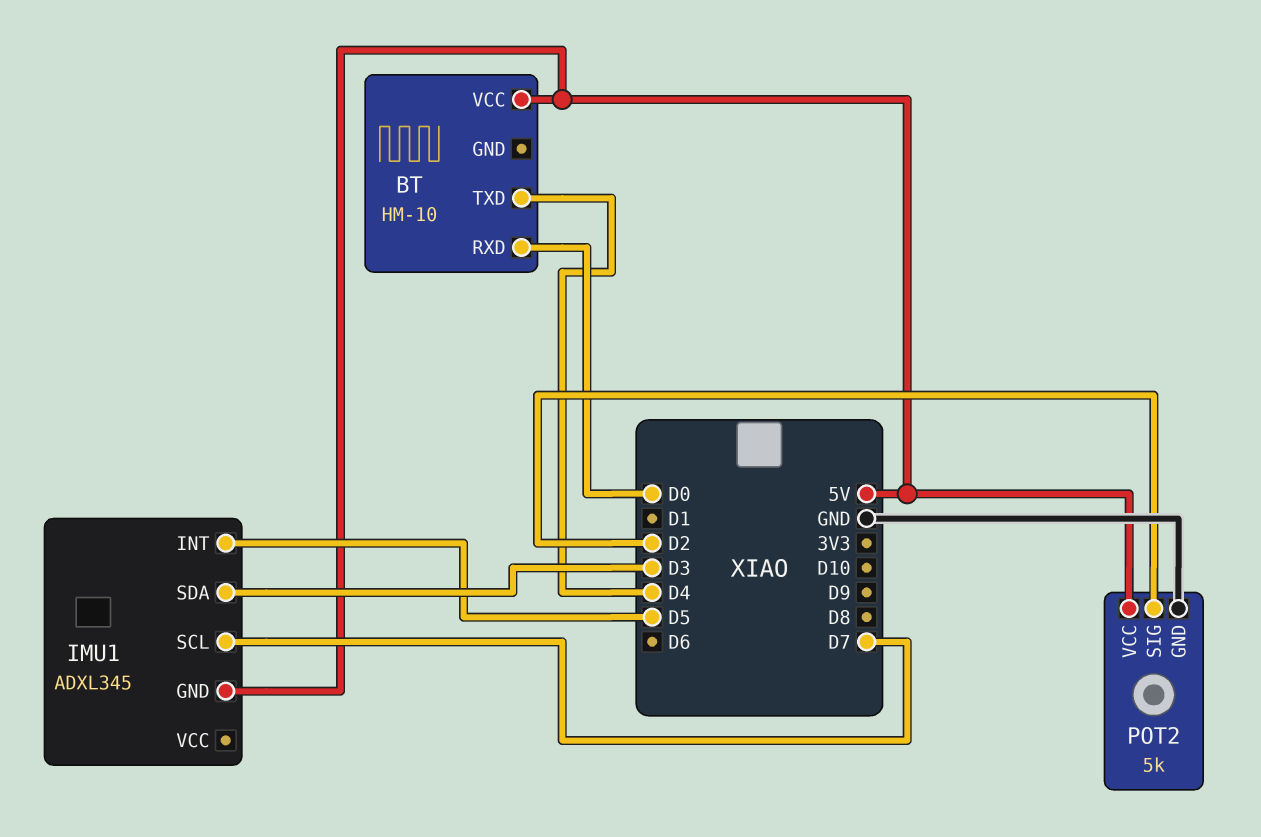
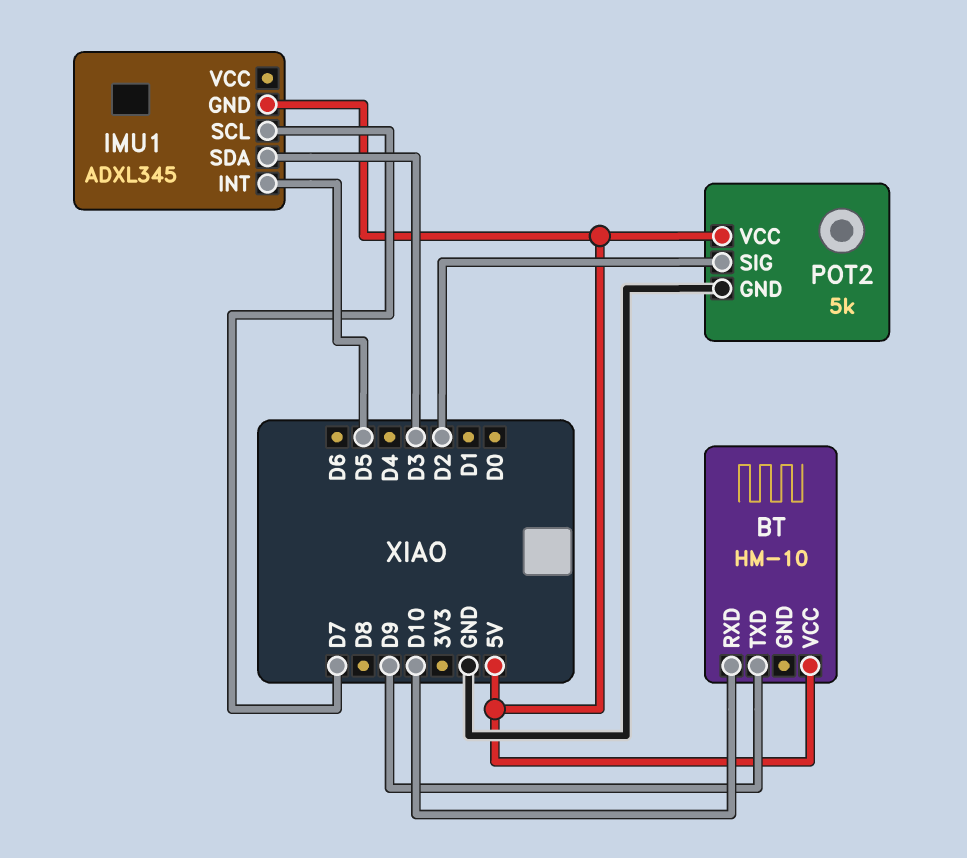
BT pin RXD: D0 -> D10
BT pin TXD: D4 -> D9

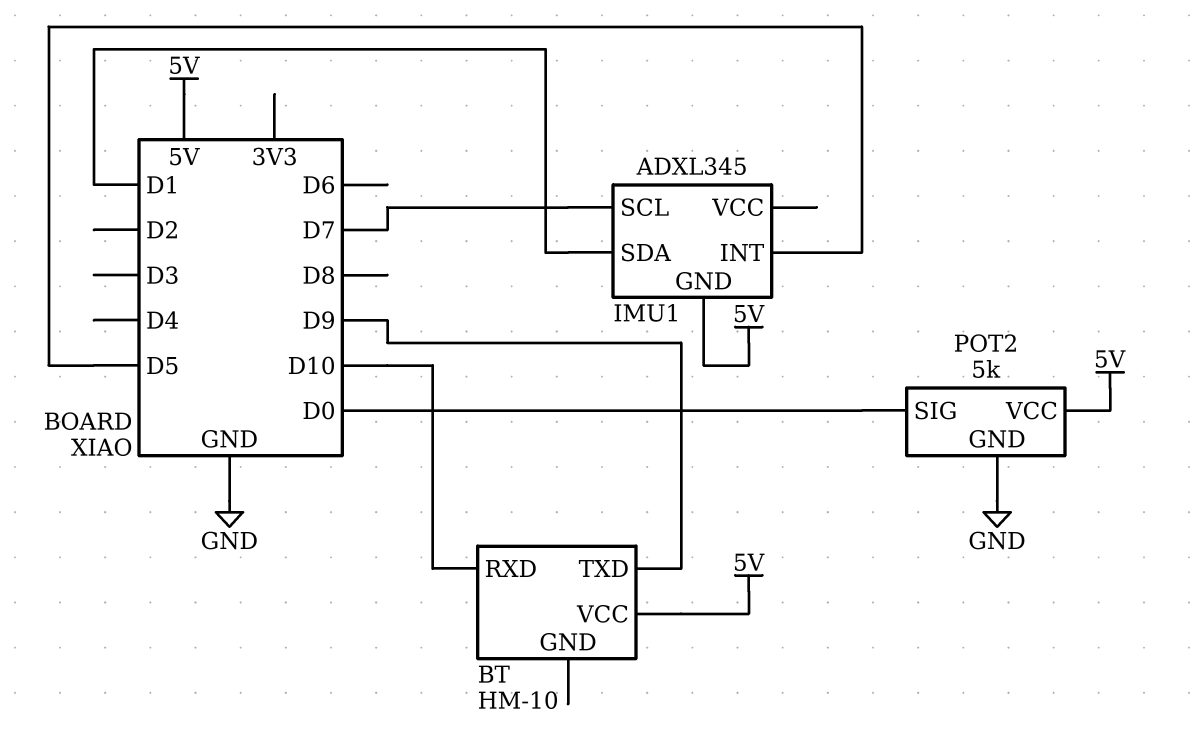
IMU1 pin SDA: D3 -> D1
POT2 pin SIG: D2 -> D0

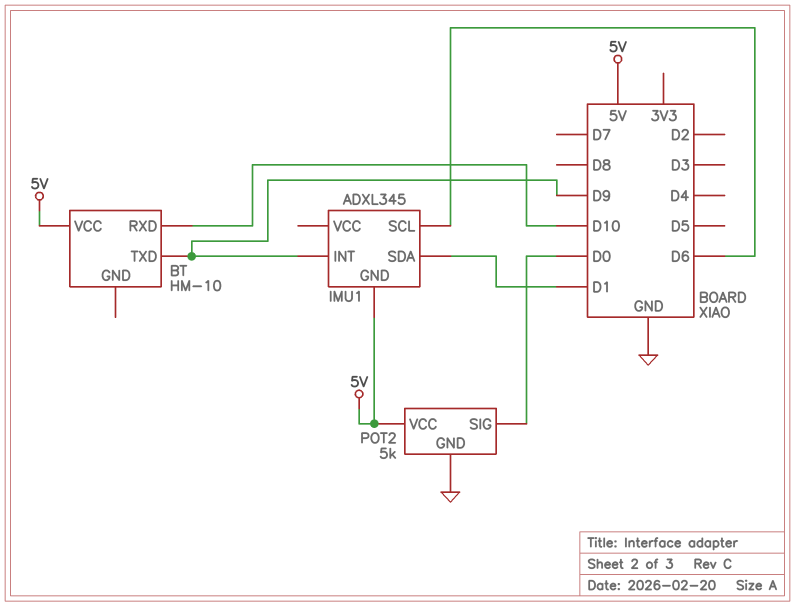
IMU1 pin INT: D5 -> D9
IMU1 pin SCL: D7 -> D6

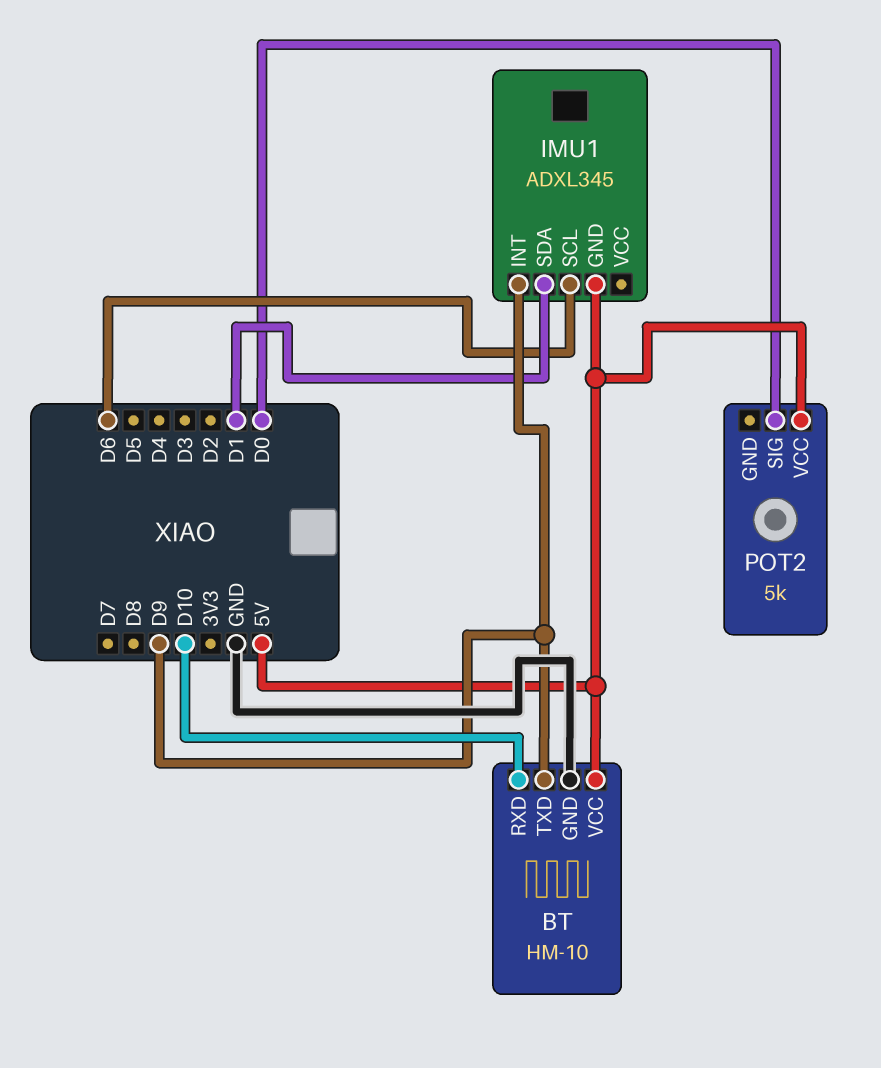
BT pin GND: none -> GND
POT2 pin GND: GND -> none

